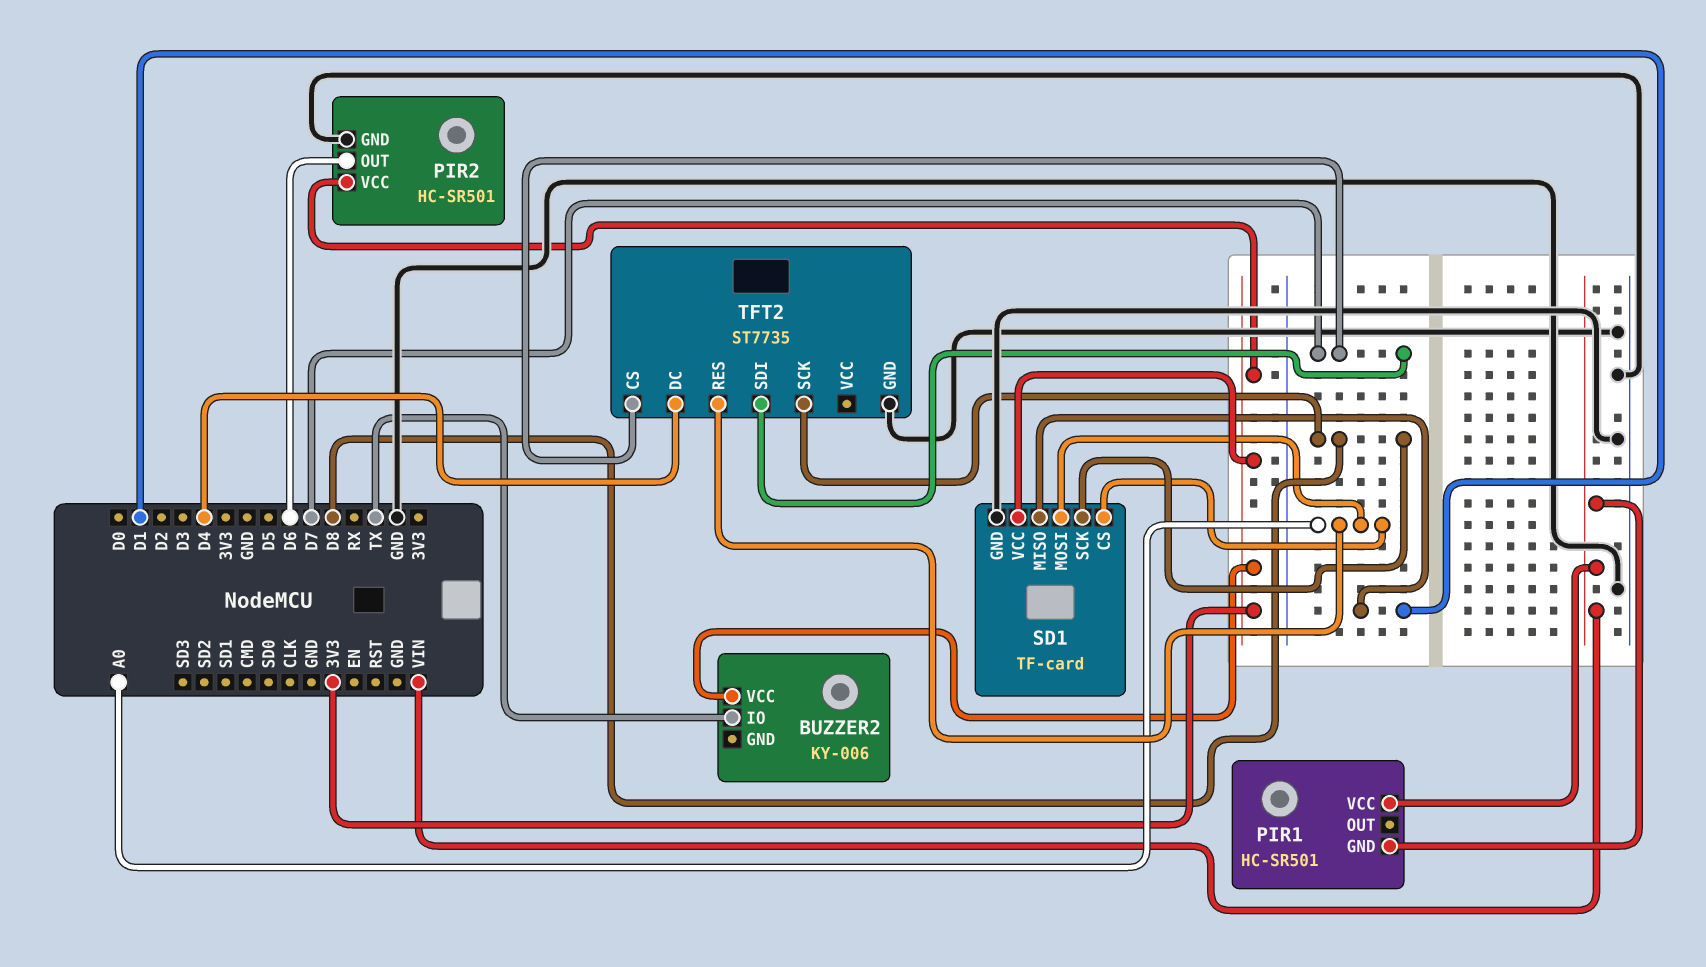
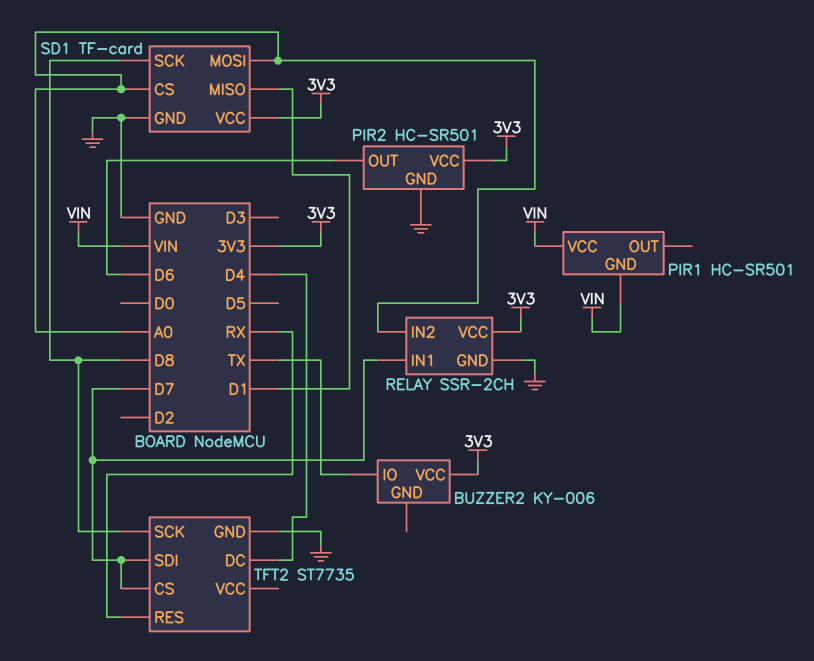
RELAY: none -> SSR-2CH
RELAY pin GND: none -> GND
RELAY pin IN1: none -> D7
RELAY pin IN2: none -> A0
RELAY pin VCC: none -> 3V3
TFT2 pin RES: A0 -> RX

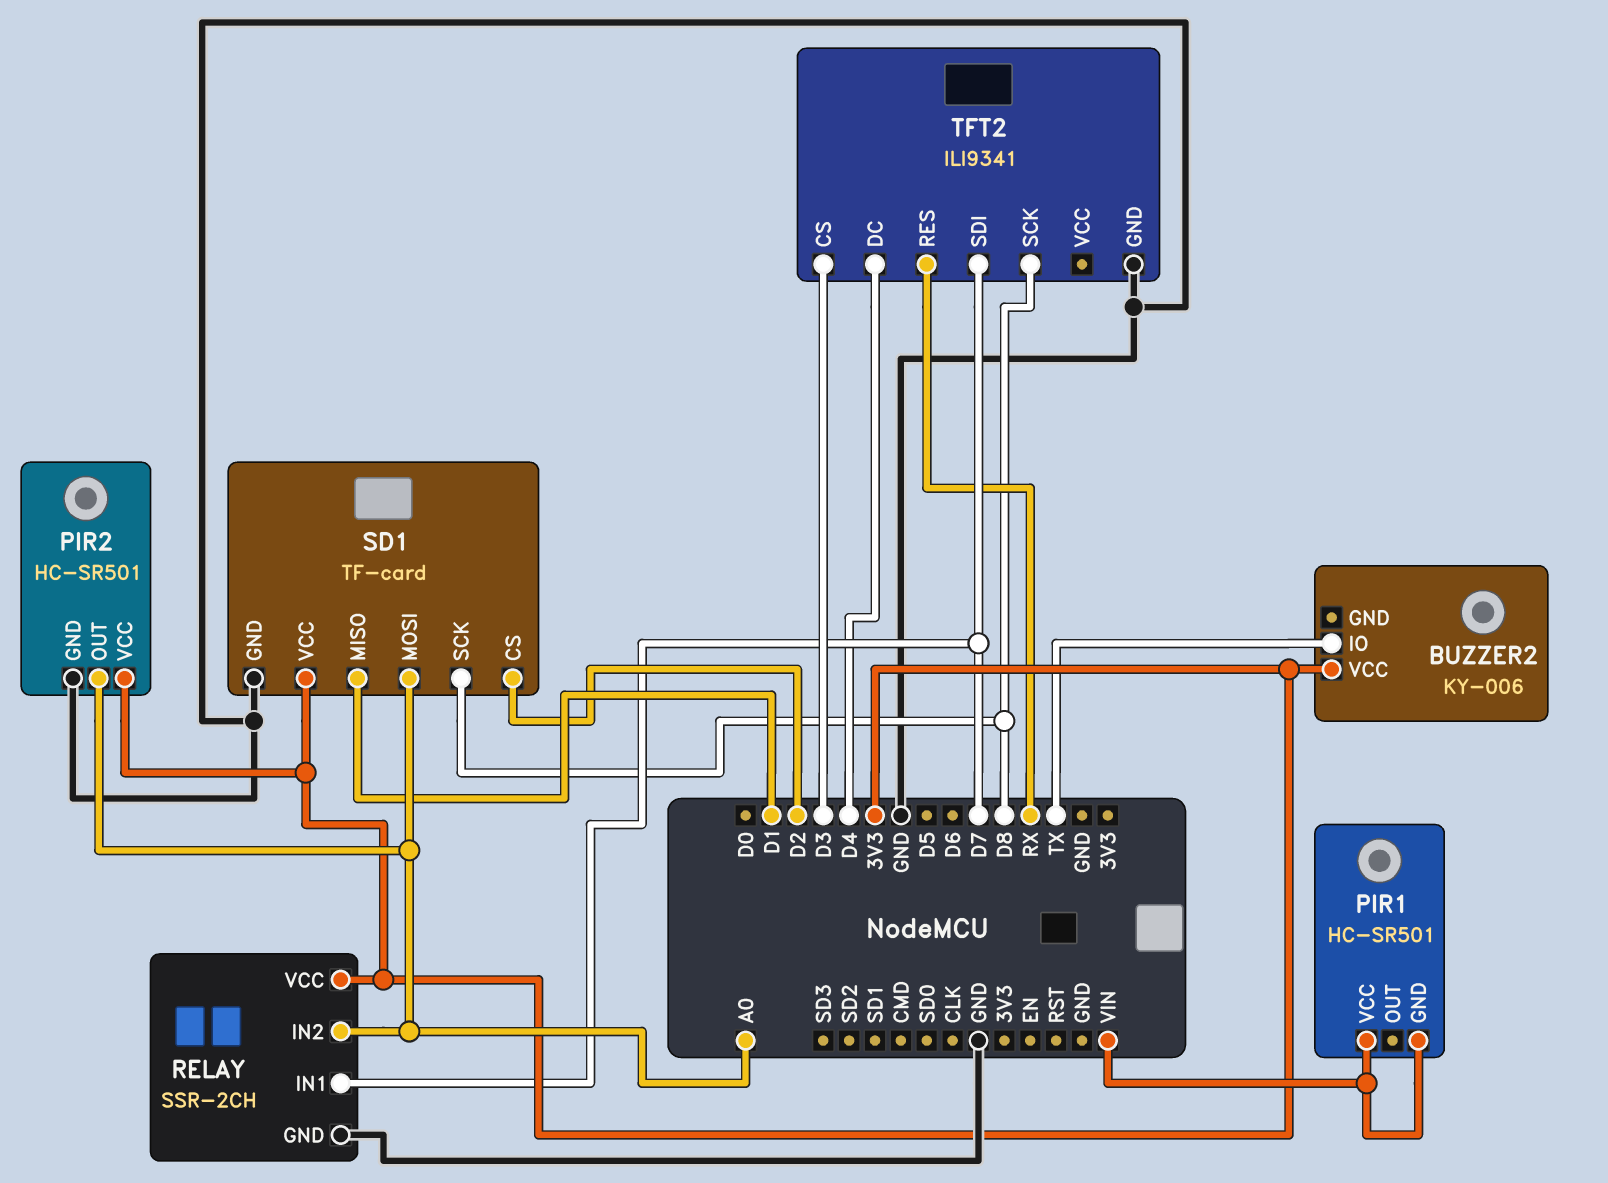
PIR2 pin OUT: D6 -> A0
SD1 pin CS: A0 -> D2
TFT2: ST7735 -> ILI9341
TFT2 pin CS: D7 -> D3

